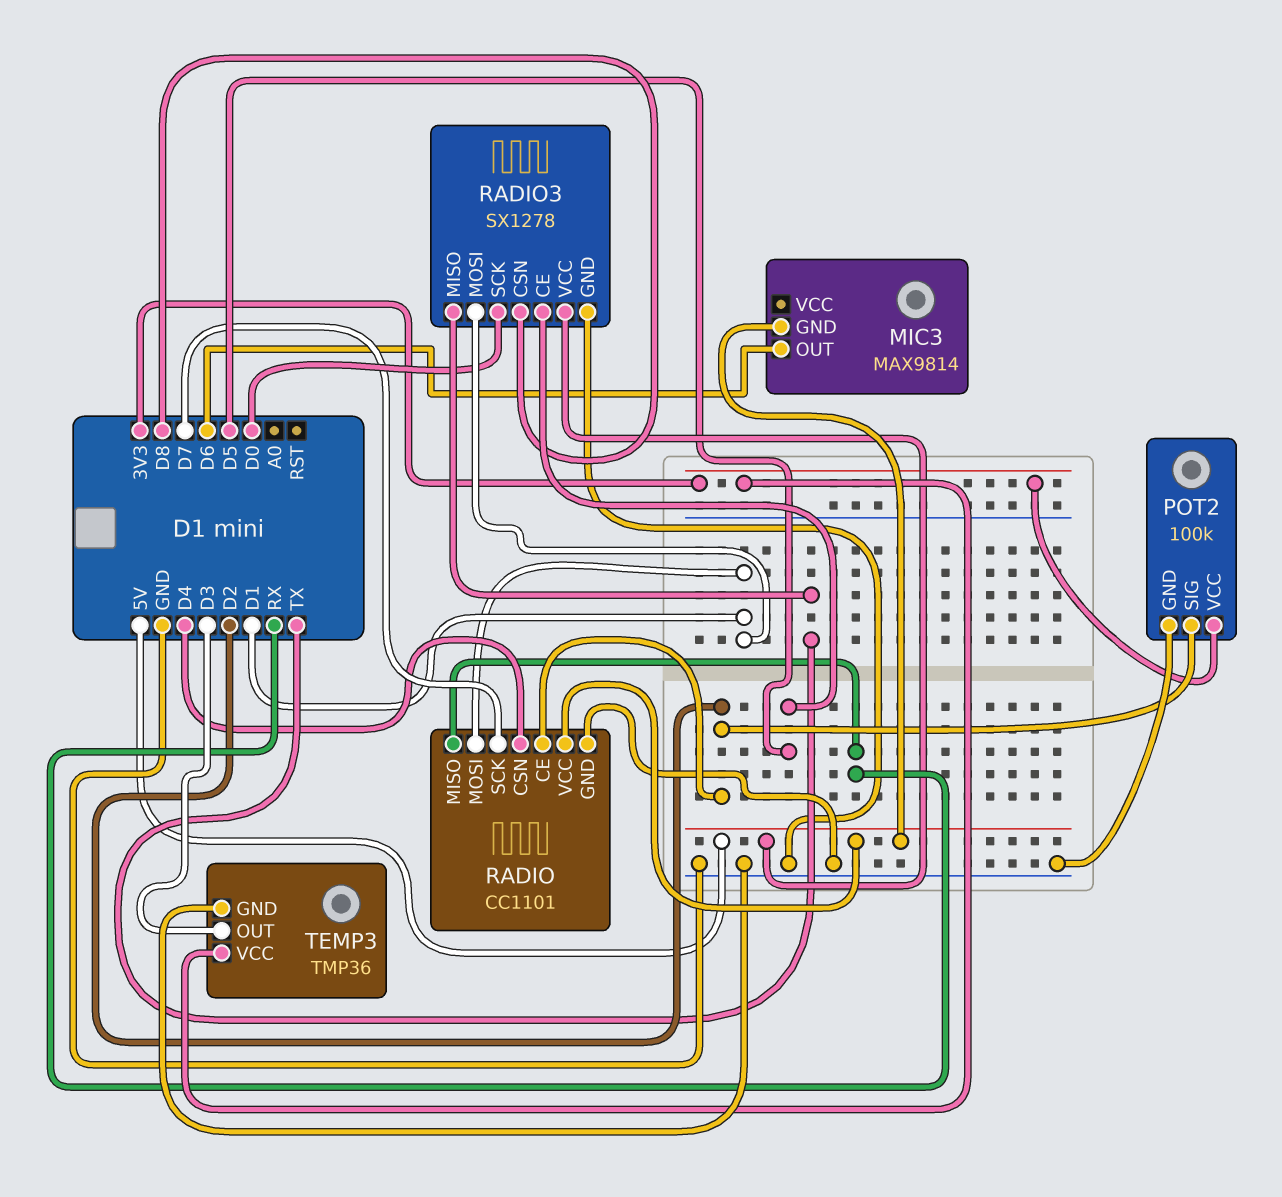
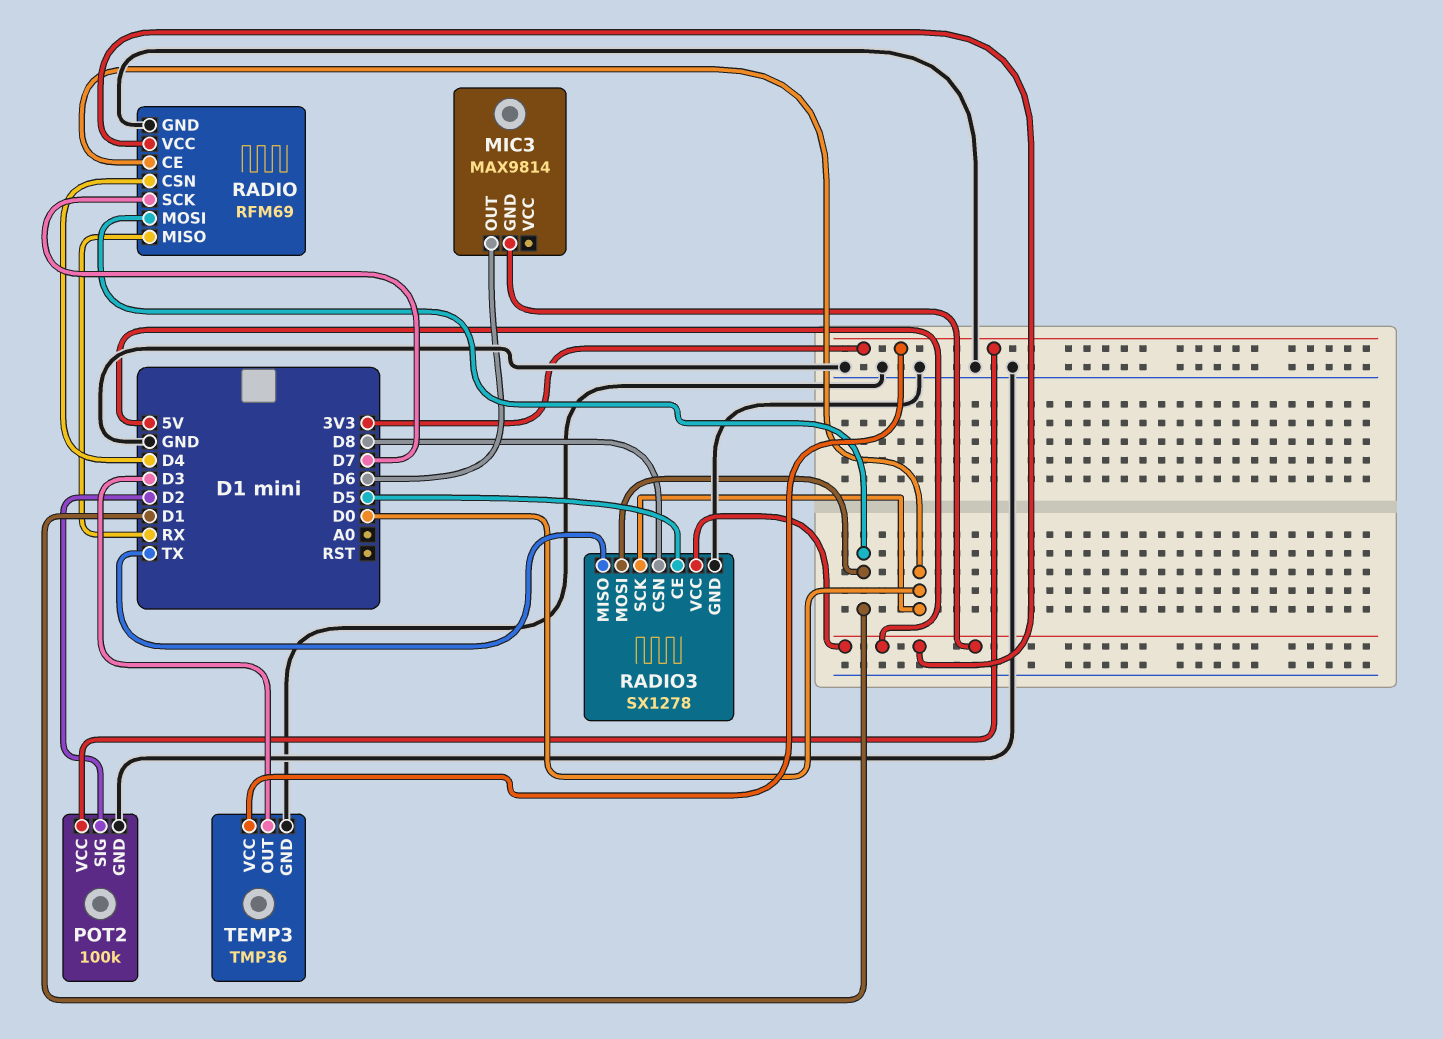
RADIO: CC1101 -> RFM69
RADIO pin CE: D2 -> D0

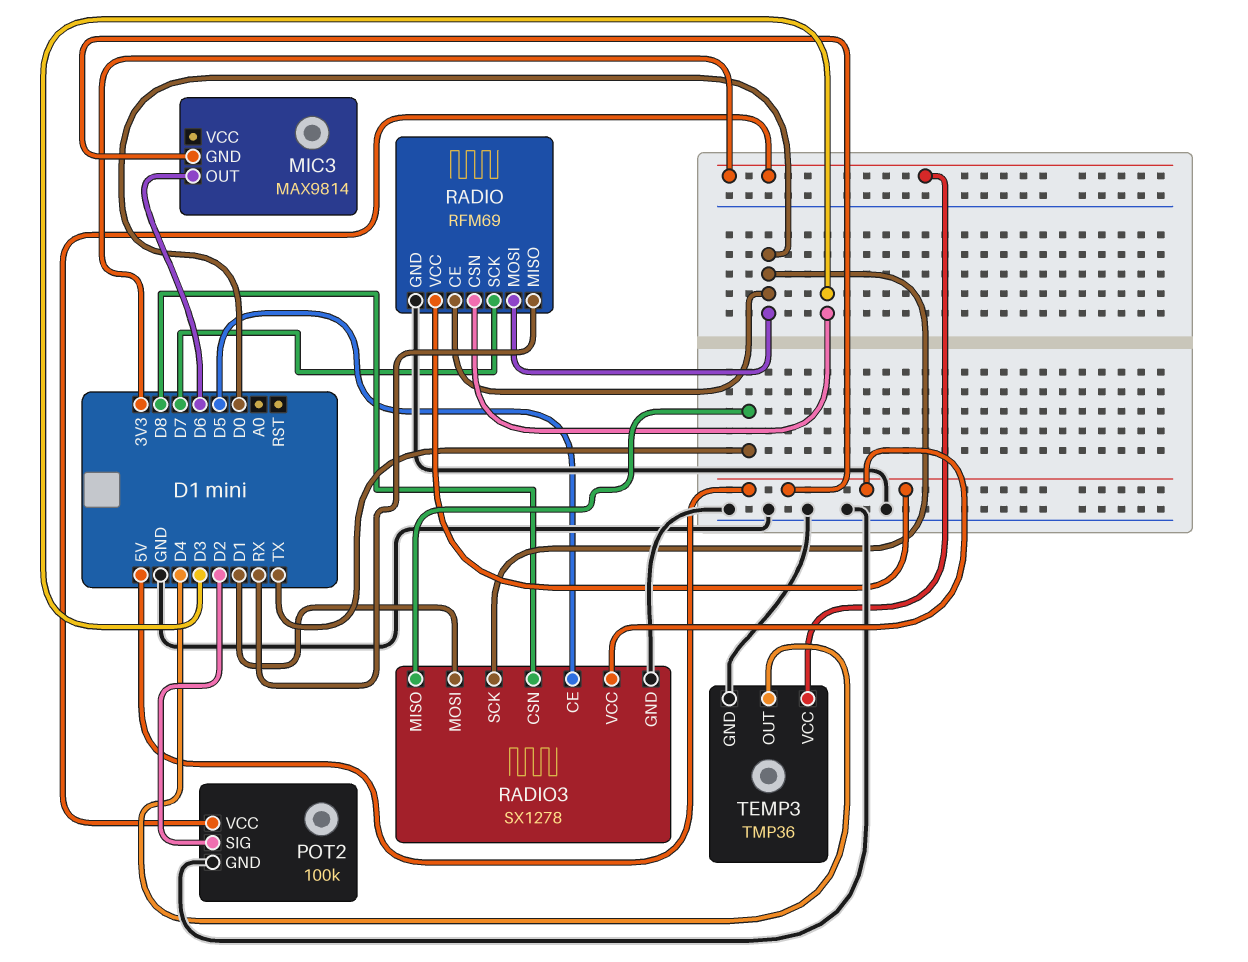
RADIO pin CSN: D4 -> D3
RADIO pin MOSI: D1 -> D0
TEMP3 pin OUT: D3 -> D4

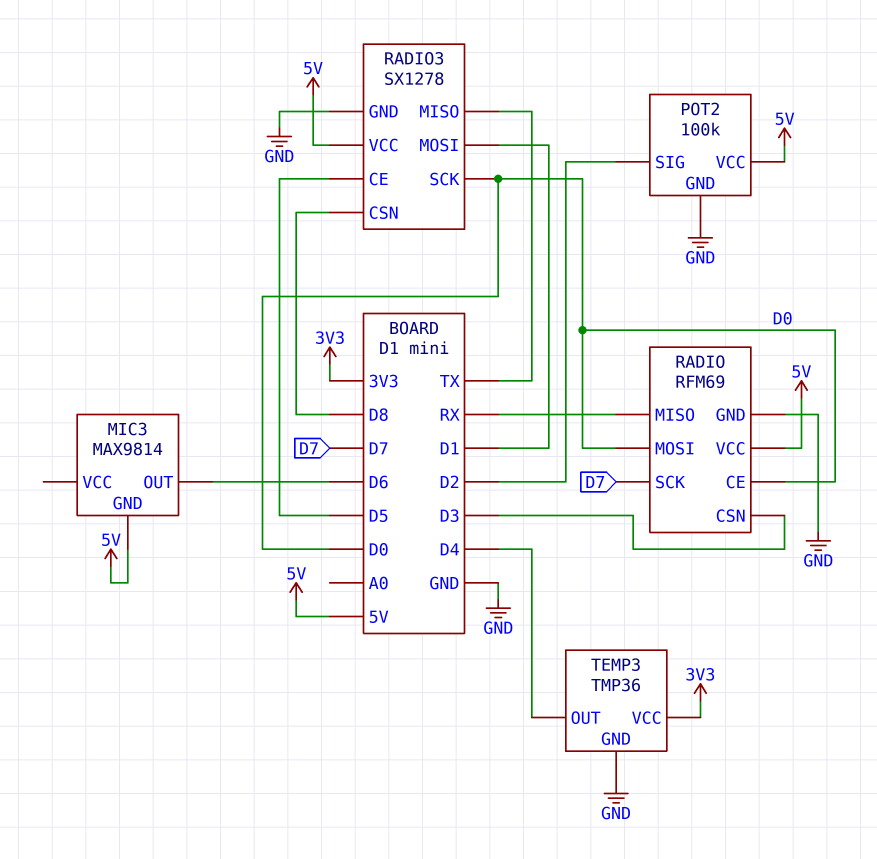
POT2 pin VCC: 3V3 -> 5V

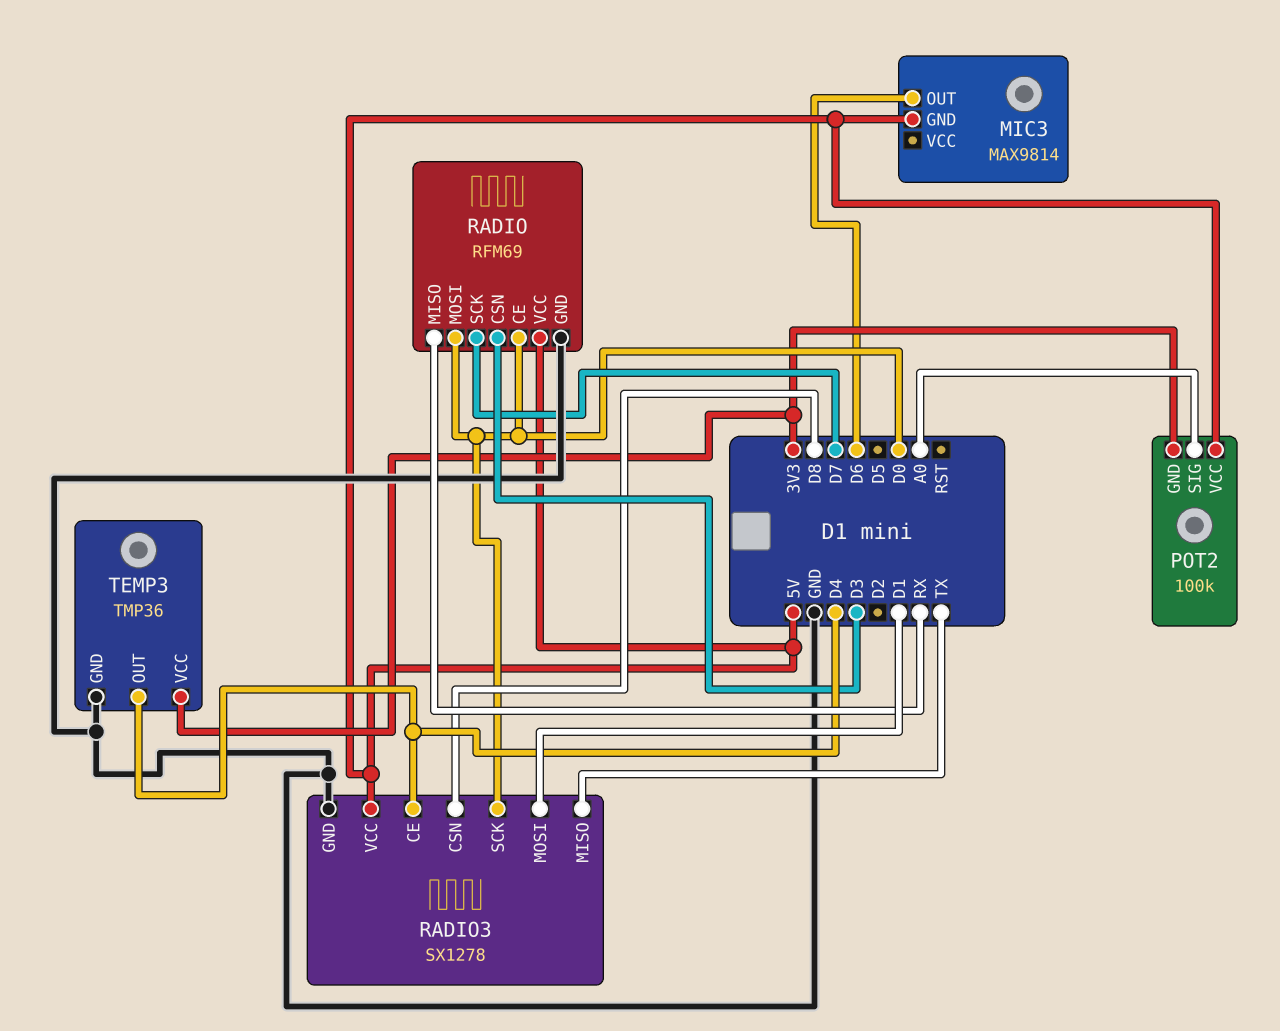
POT2 pin GND: GND -> 3V3
POT2 pin SIG: D2 -> A0
RADIO3 pin CE: D5 -> D4

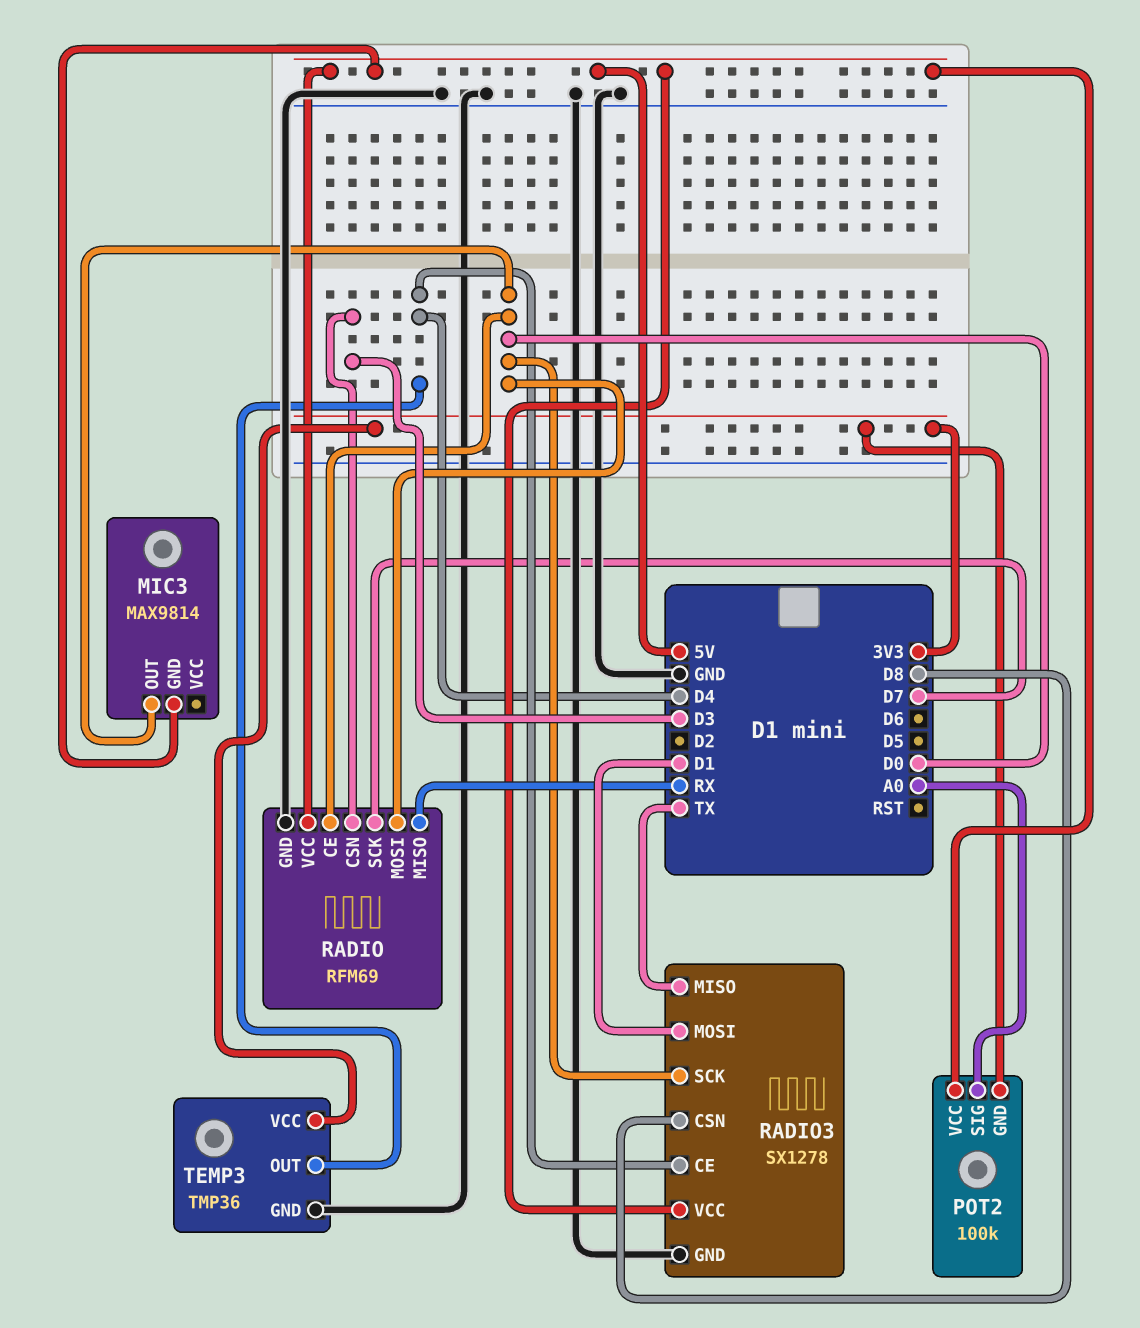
MIC3 pin OUT: D6 -> D0

